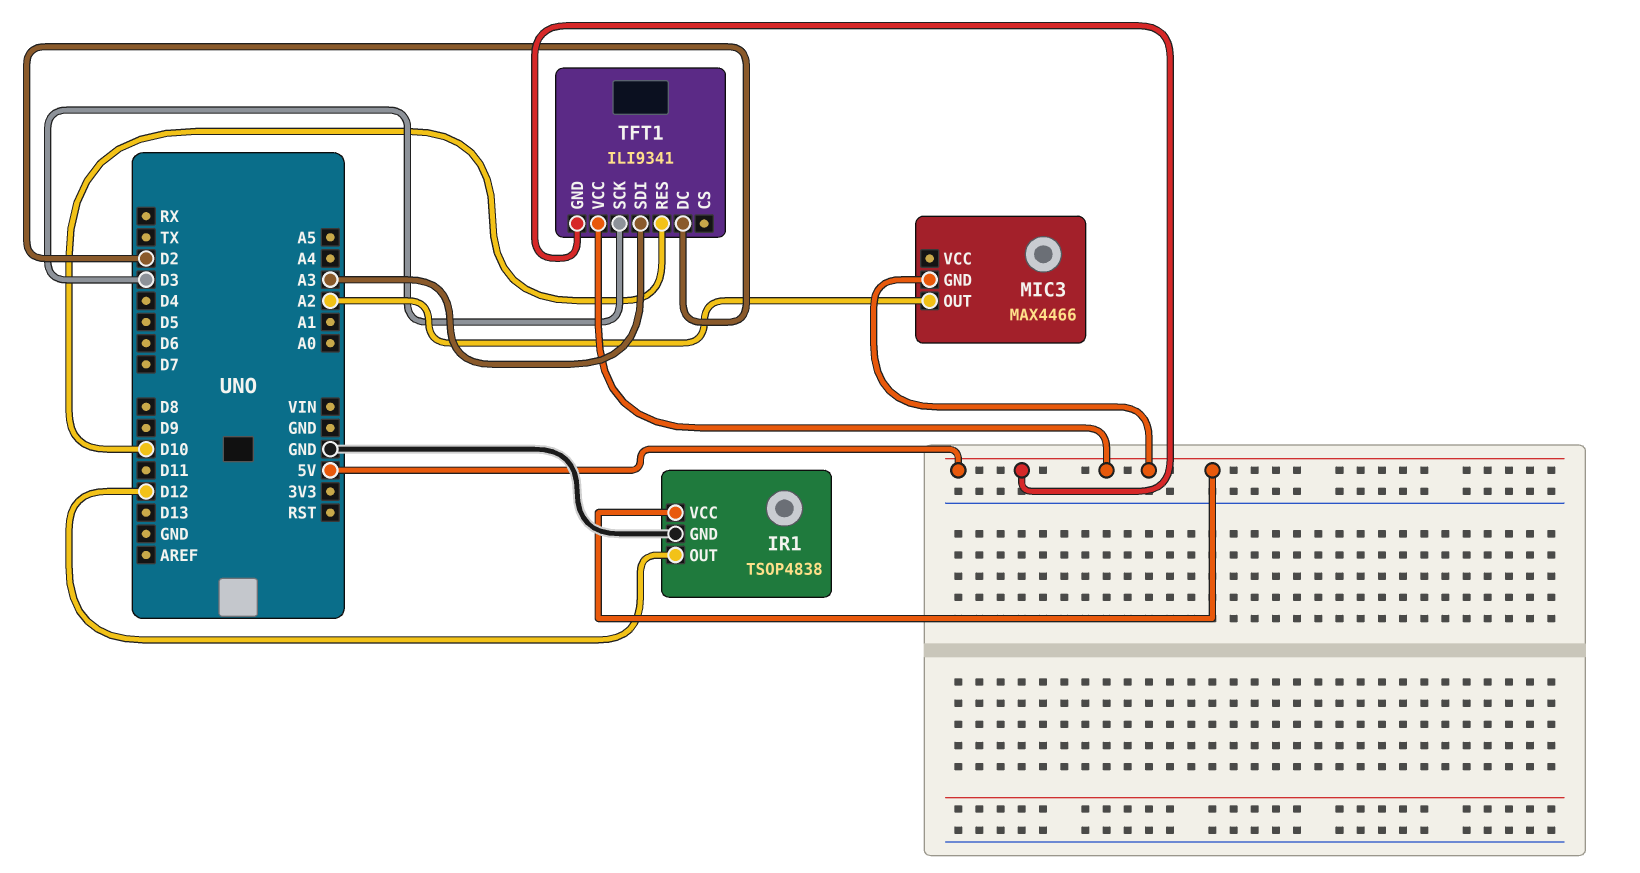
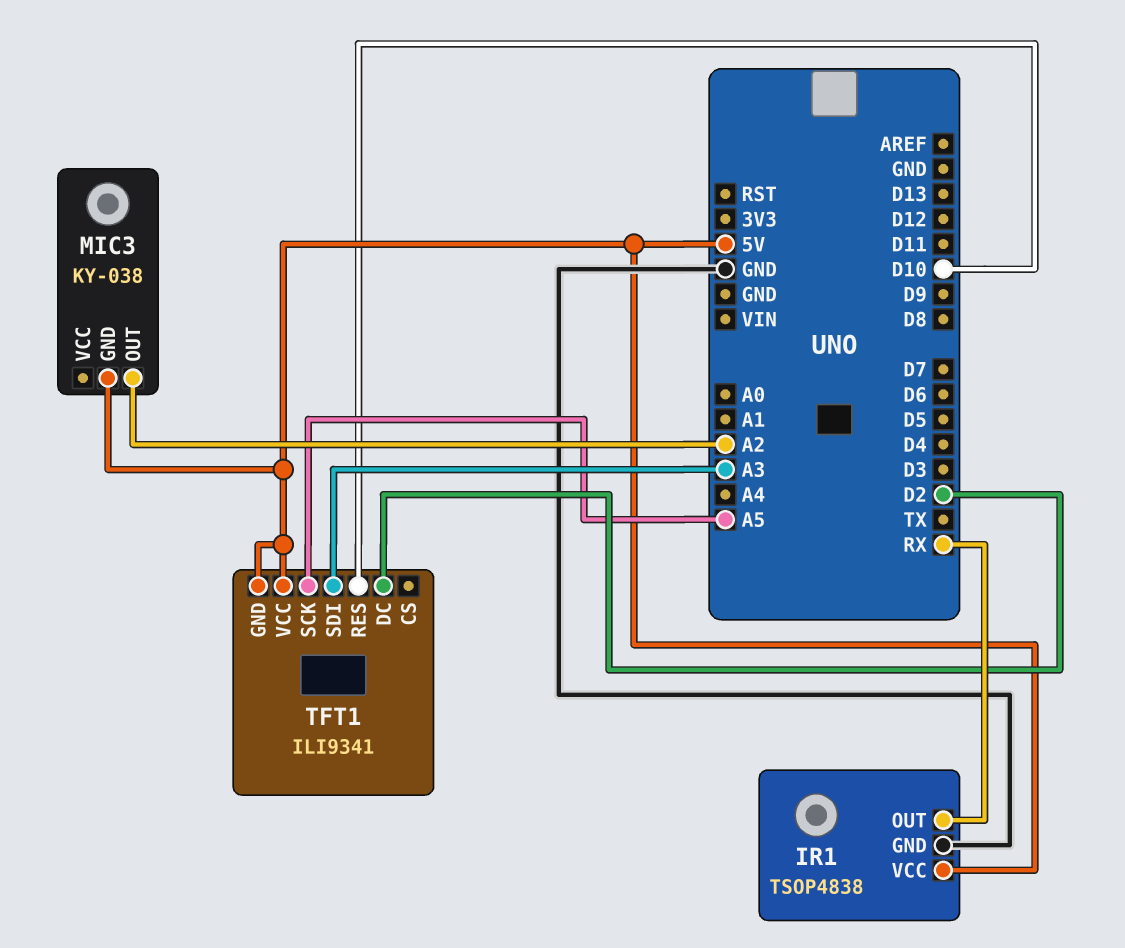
IR1 pin OUT: D12 -> RX
MIC3: MAX4466 -> KY-038
TFT1 pin SCK: D3 -> A5

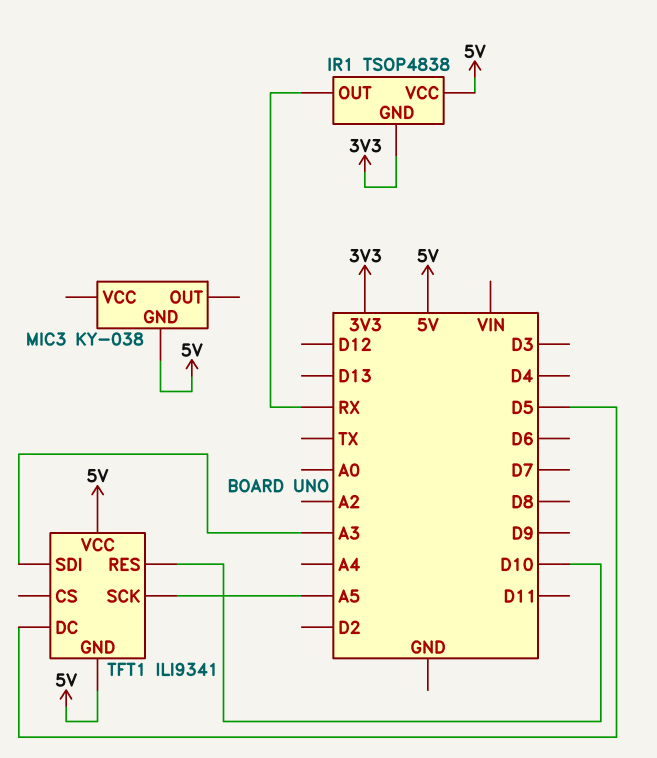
IR1 pin GND: GND -> 3V3
MIC3 pin OUT: A2 -> none
TFT1 pin DC: D2 -> D5

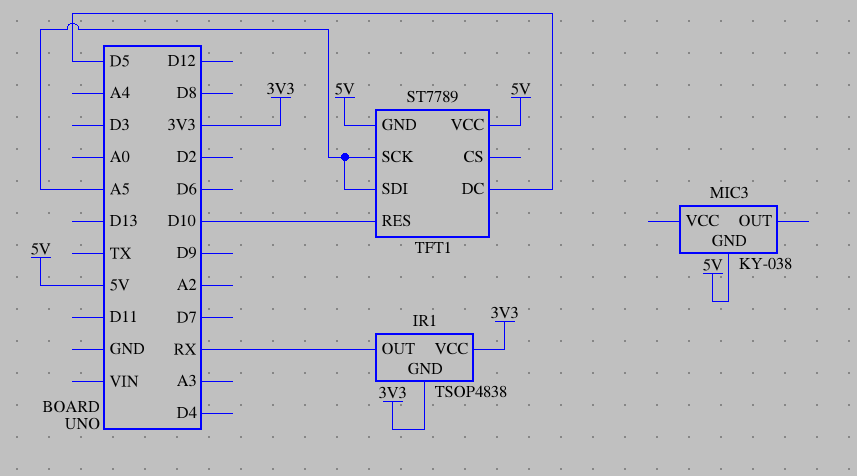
IR1 pin VCC: 5V -> 3V3
TFT1: ILI9341 -> ST7789
TFT1 pin SDI: A3 -> A5

